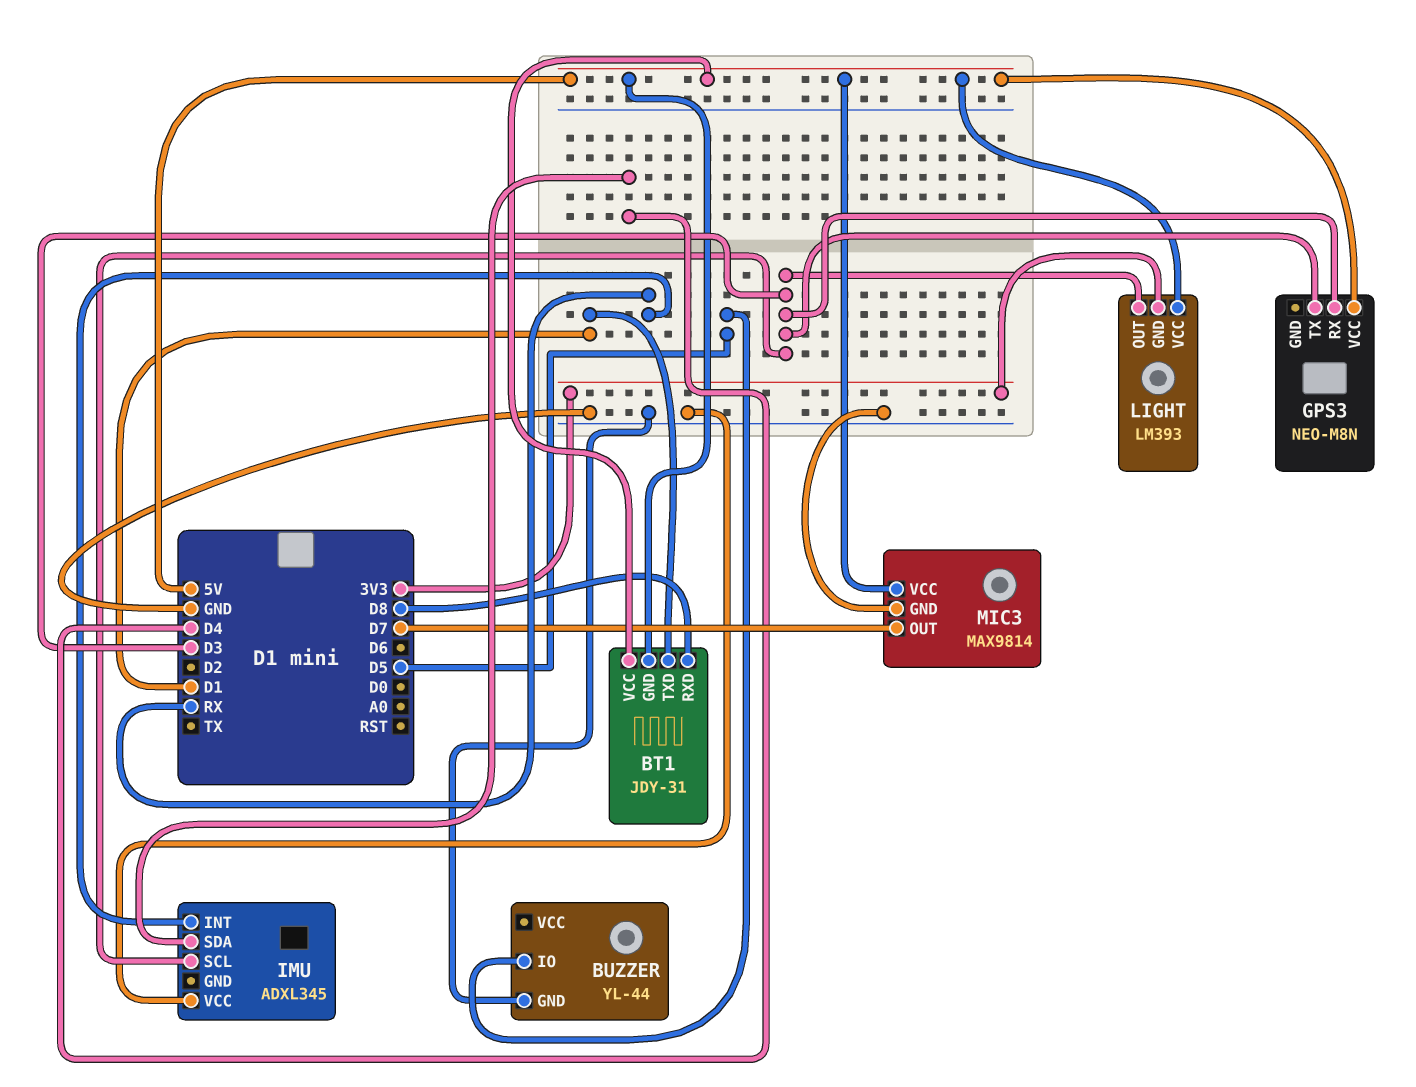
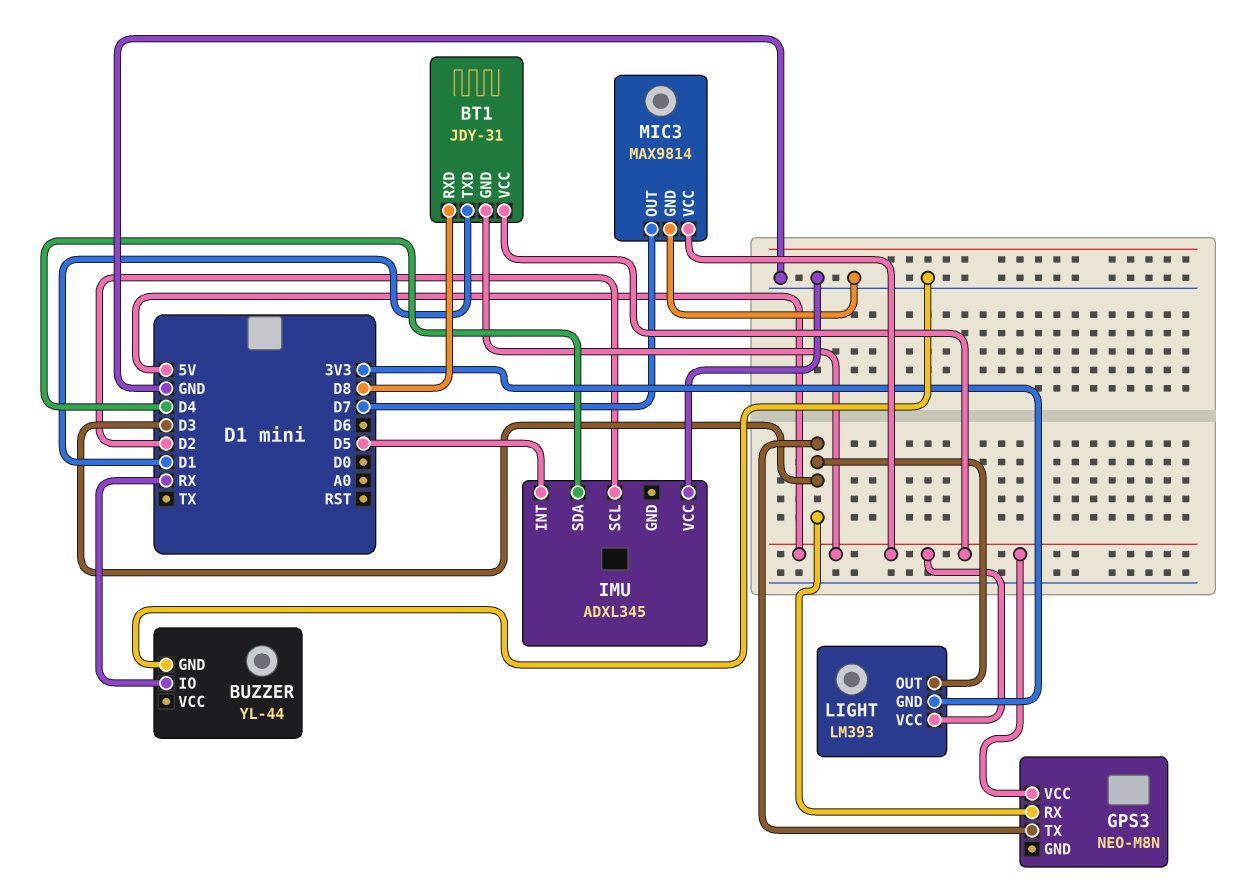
BUZZER pin IO: D5 -> RX
IMU pin INT: RX -> D5
IMU pin SCL: D3 -> D2

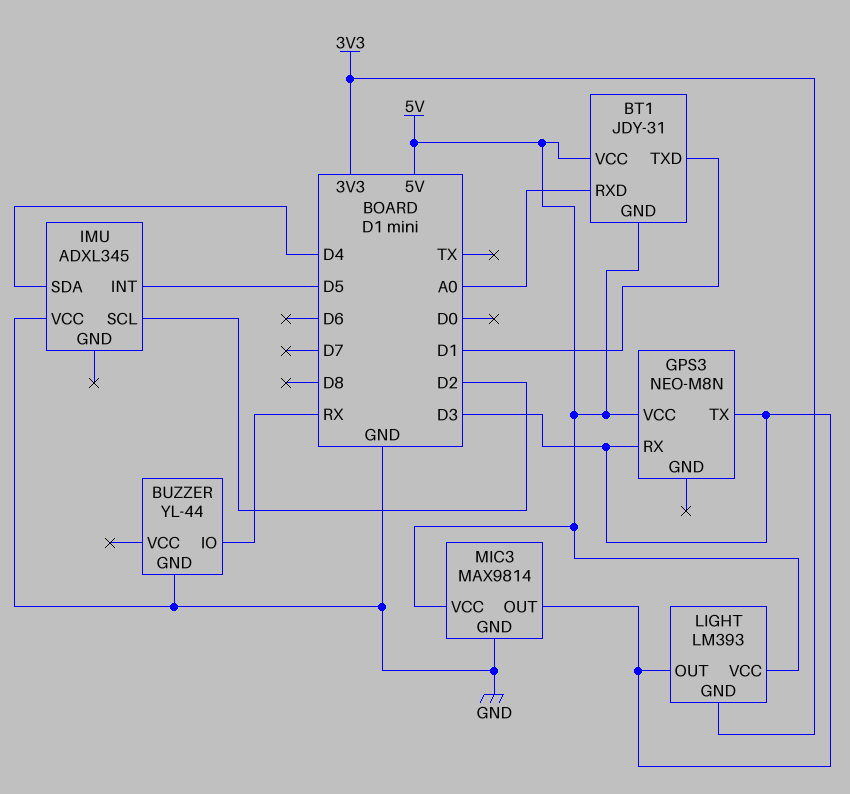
BT1 pin RXD: D8 -> A0
MIC3 pin OUT: D7 -> D3

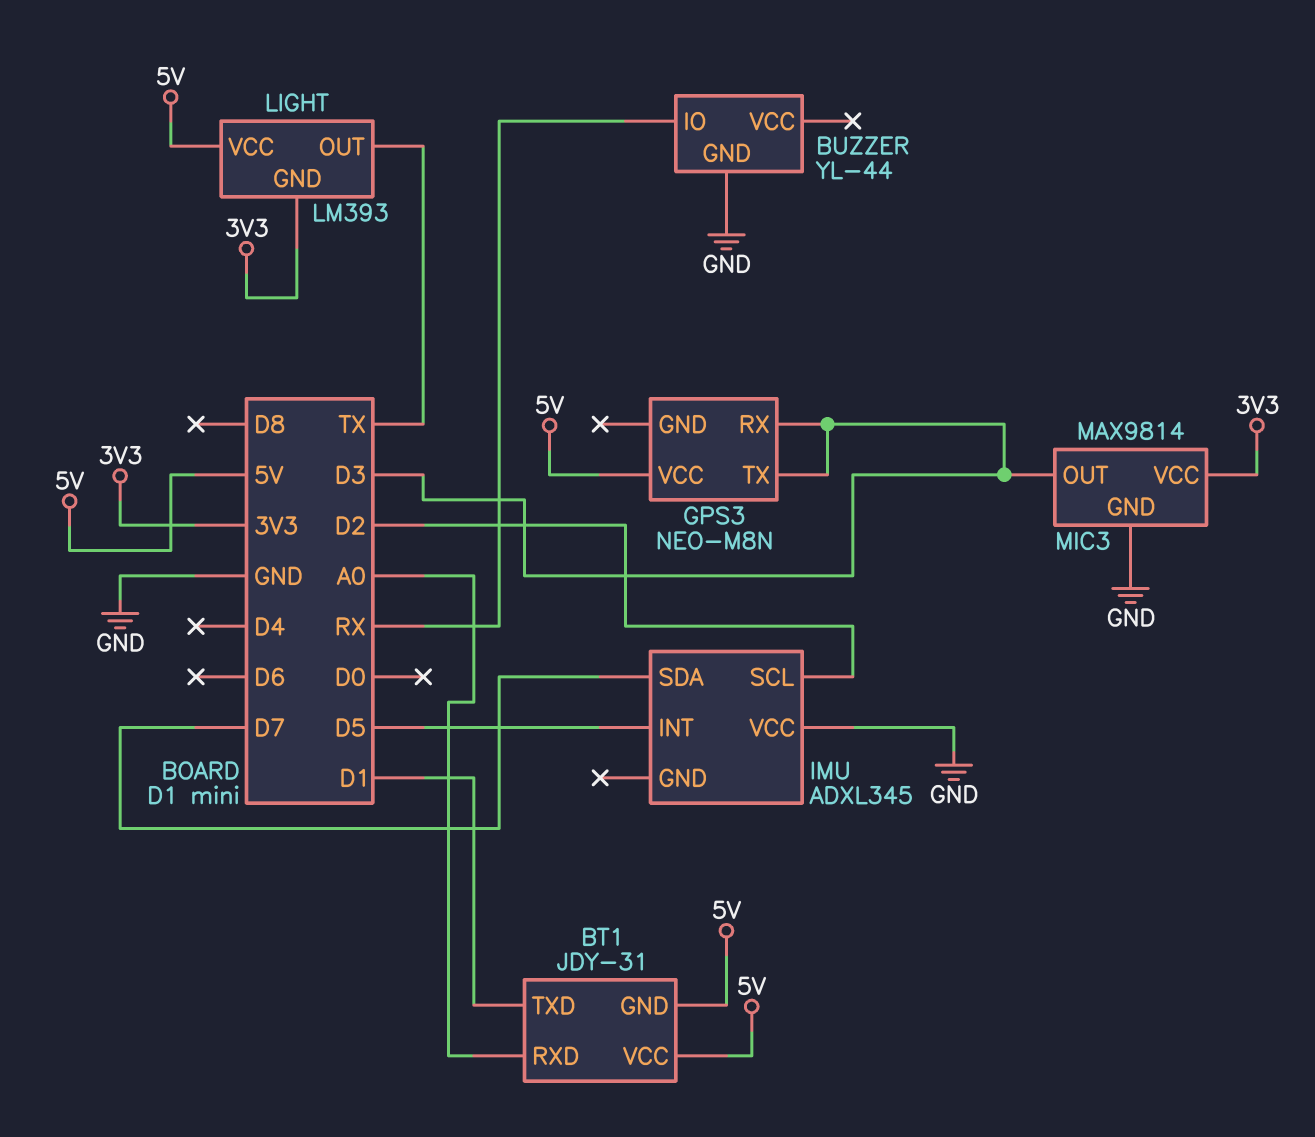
IMU pin SDA: D4 -> D7
LIGHT pin OUT: D3 -> TX
MIC3 pin VCC: 5V -> 3V3

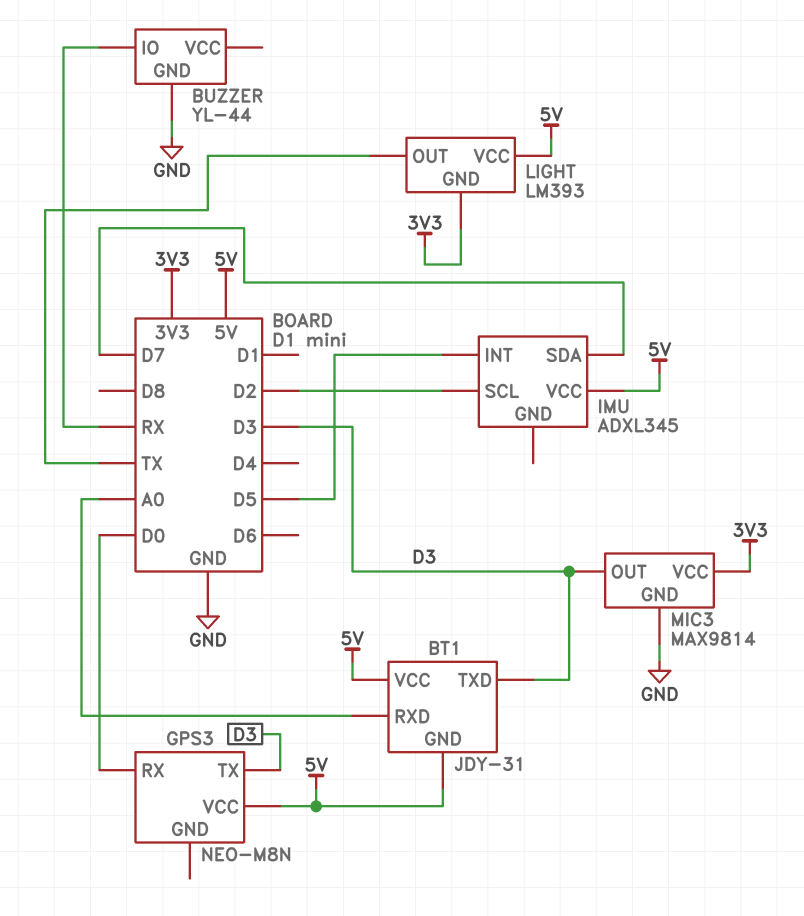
BT1 pin TXD: D1 -> D3
GPS3 pin RX: D3 -> D0
IMU pin VCC: GND -> 5V

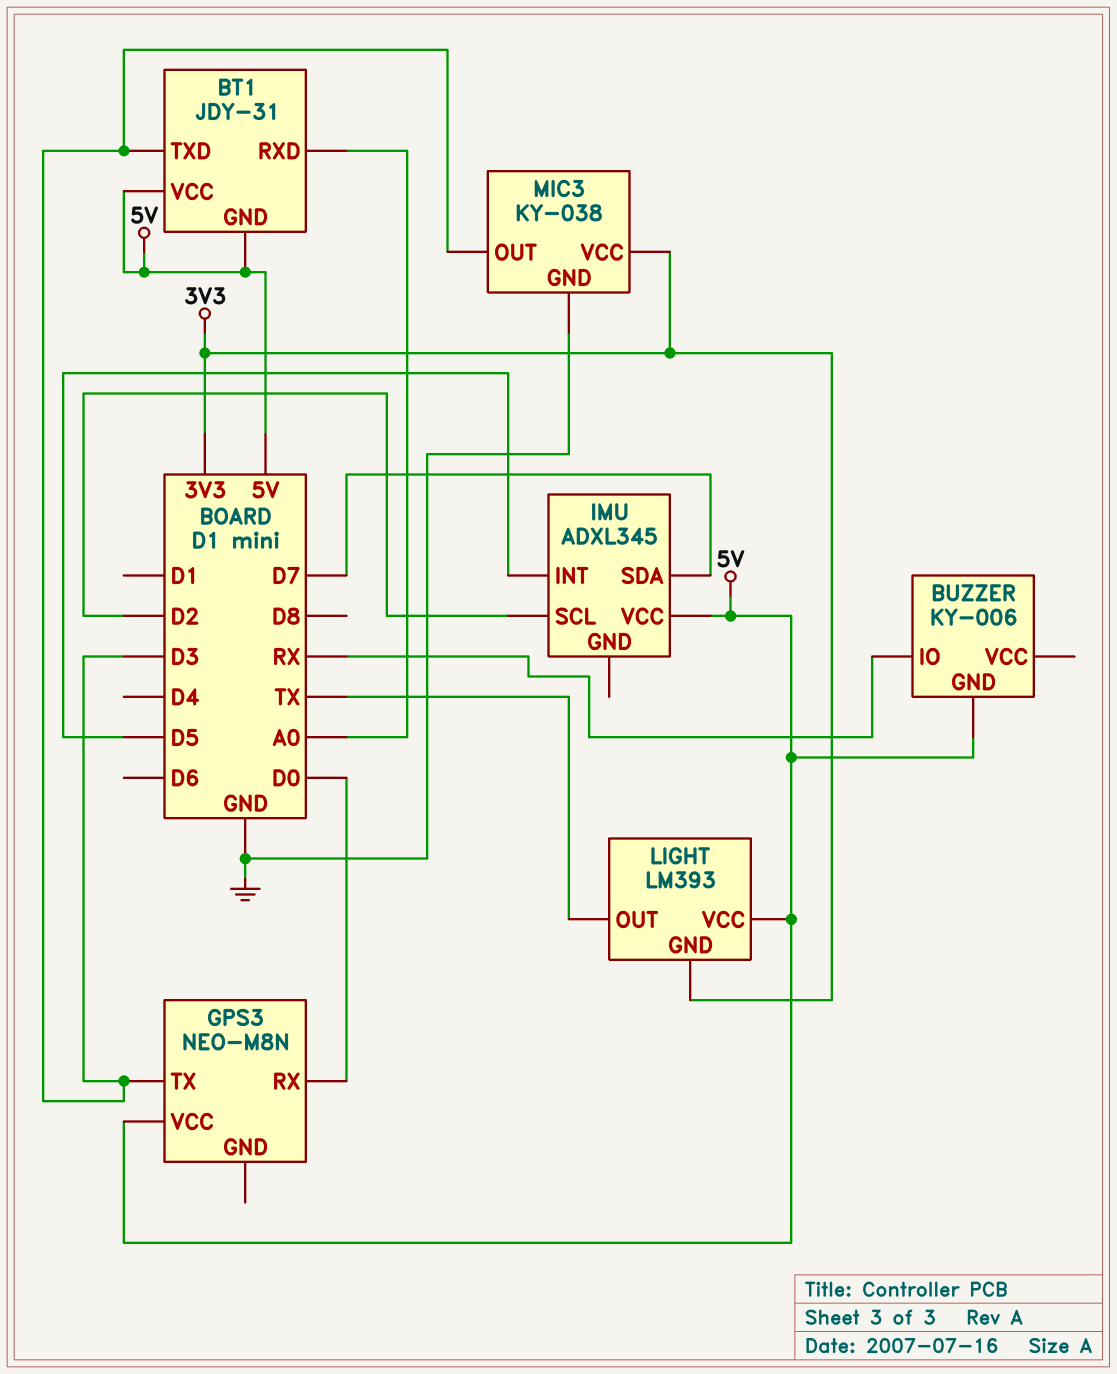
BUZZER: YL-44 -> KY-006
BUZZER pin GND: GND -> 5V
MIC3: MAX9814 -> KY-038

